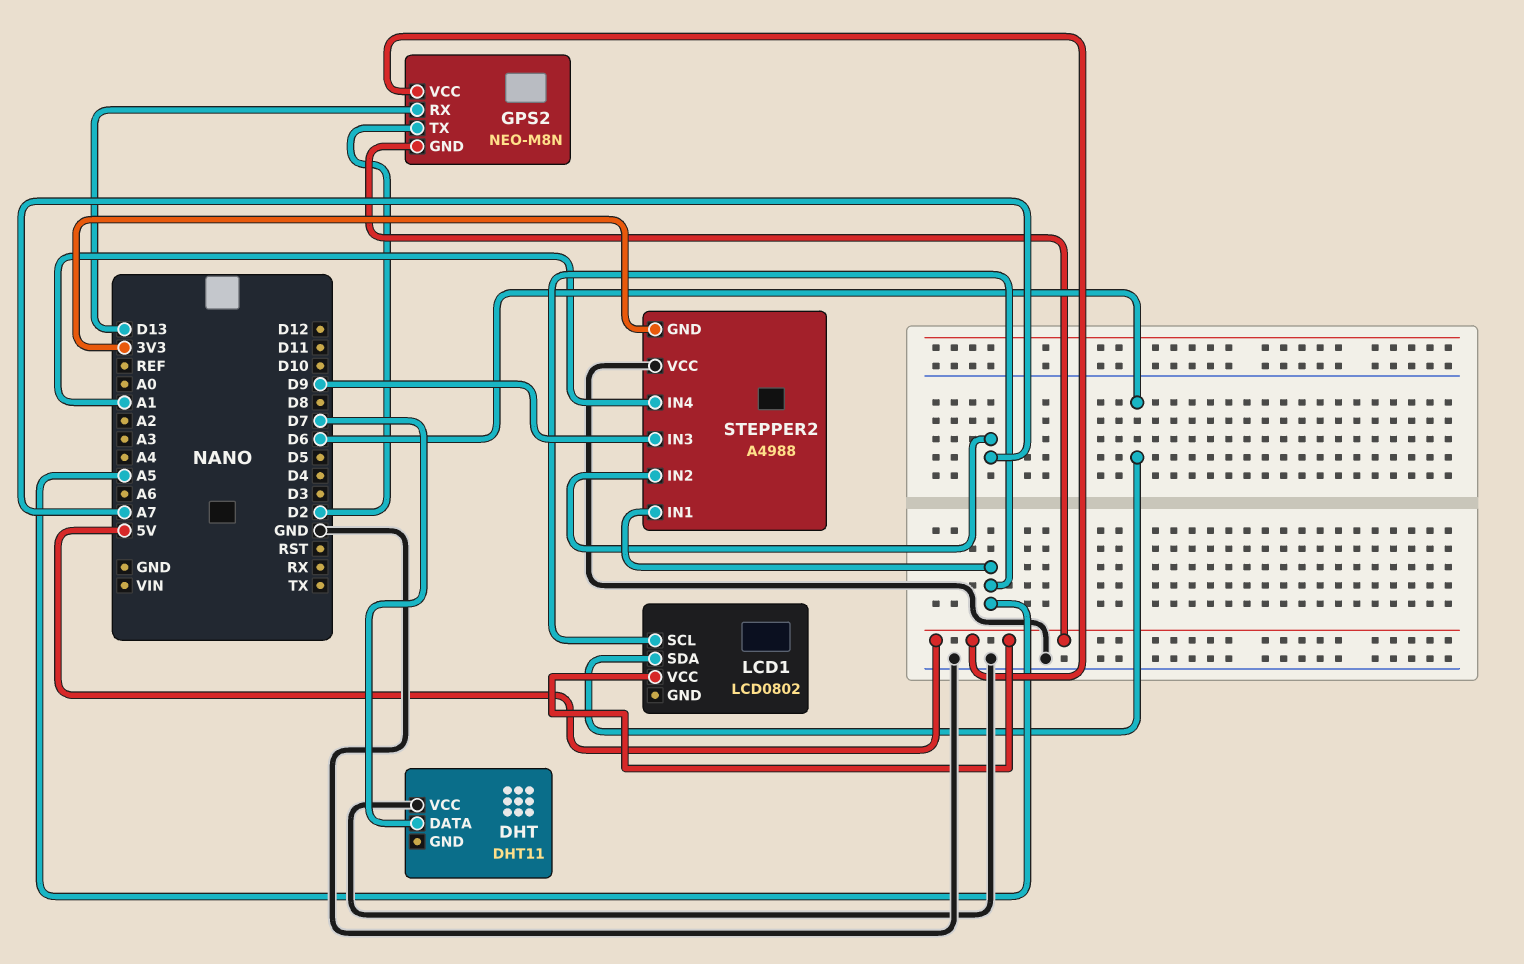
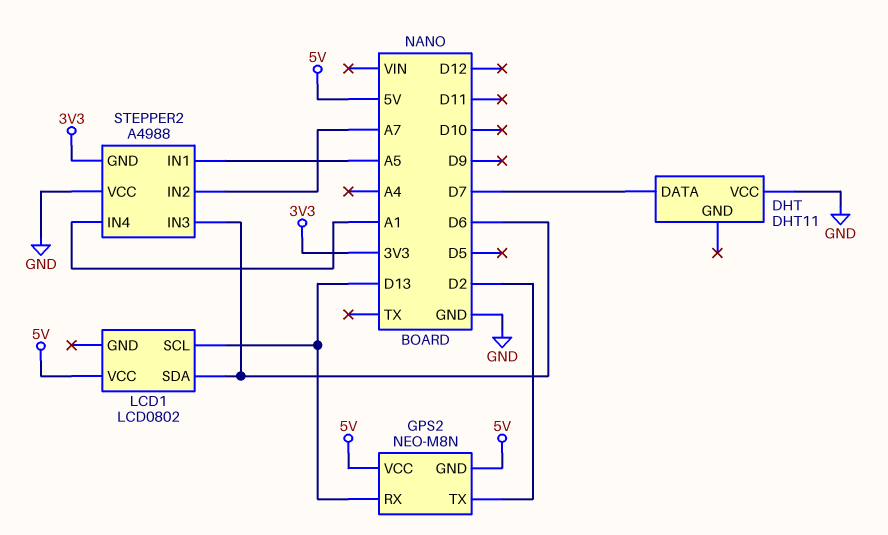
LCD1 pin SCL: A5 -> D13
STEPPER2 pin IN3: D9 -> D6

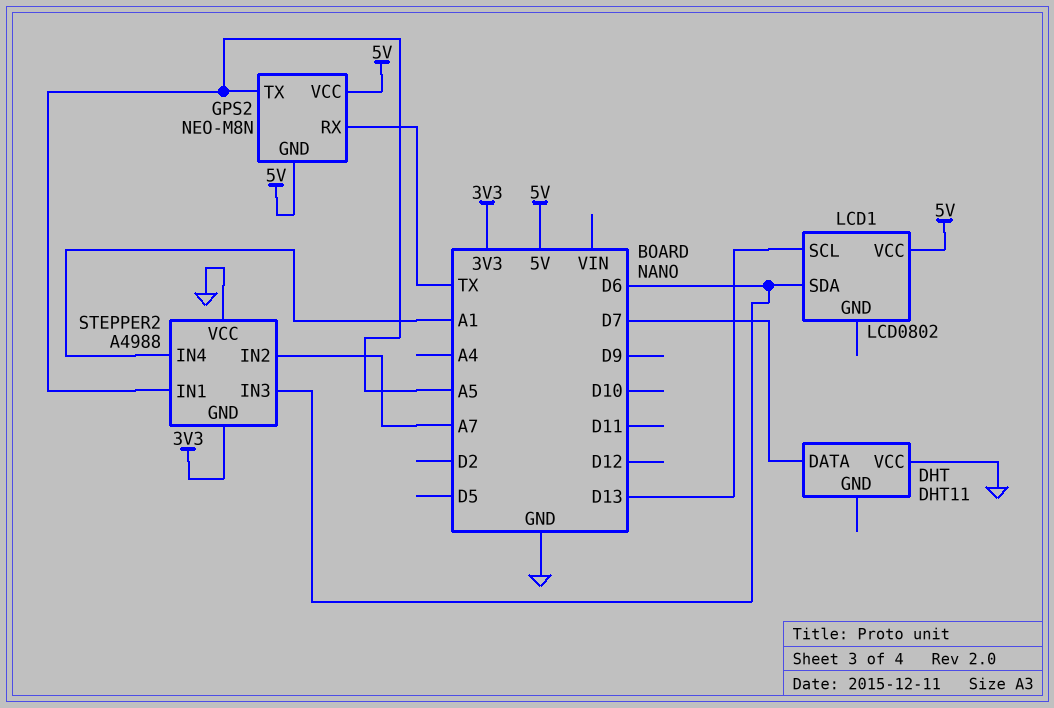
GPS2 pin RX: D13 -> TX
GPS2 pin TX: D2 -> A5

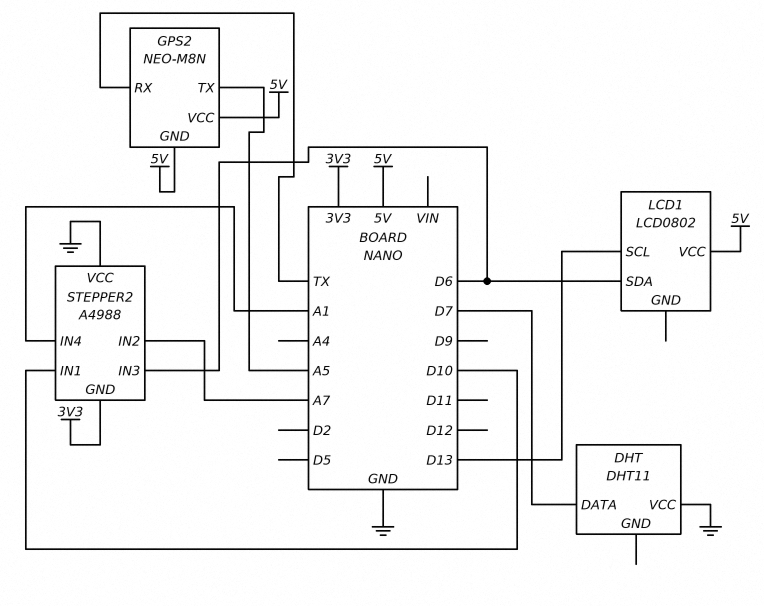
STEPPER2 pin IN1: A5 -> D10

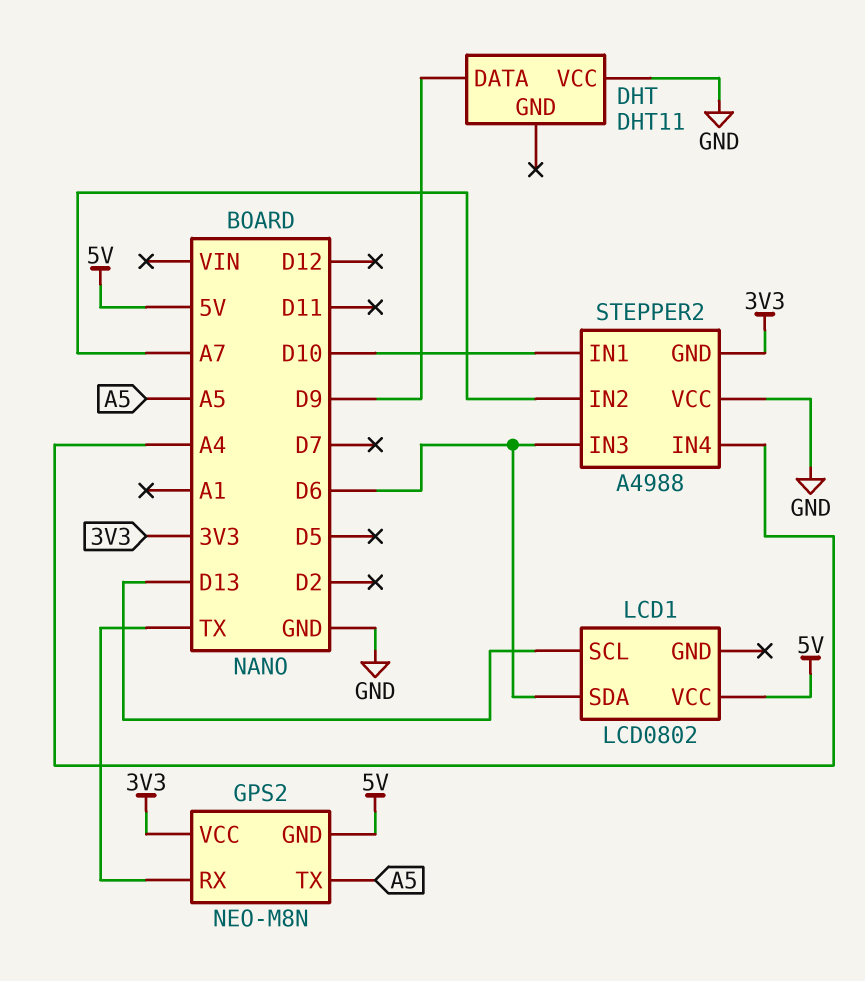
DHT pin DATA: D7 -> D9
GPS2 pin VCC: 5V -> 3V3
STEPPER2 pin IN4: A1 -> A4

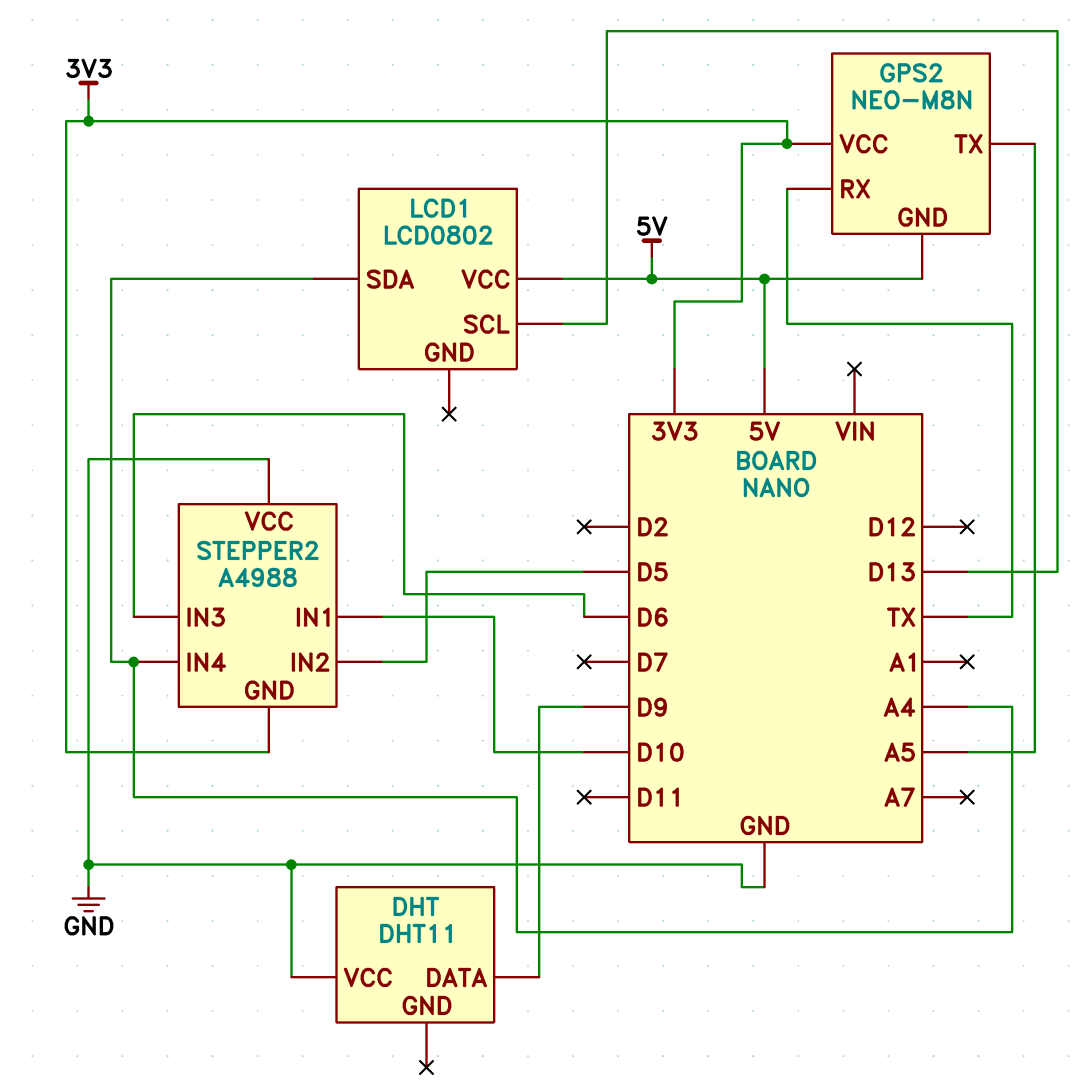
LCD1 pin SDA: D6 -> A4
STEPPER2 pin IN2: A7 -> D5

